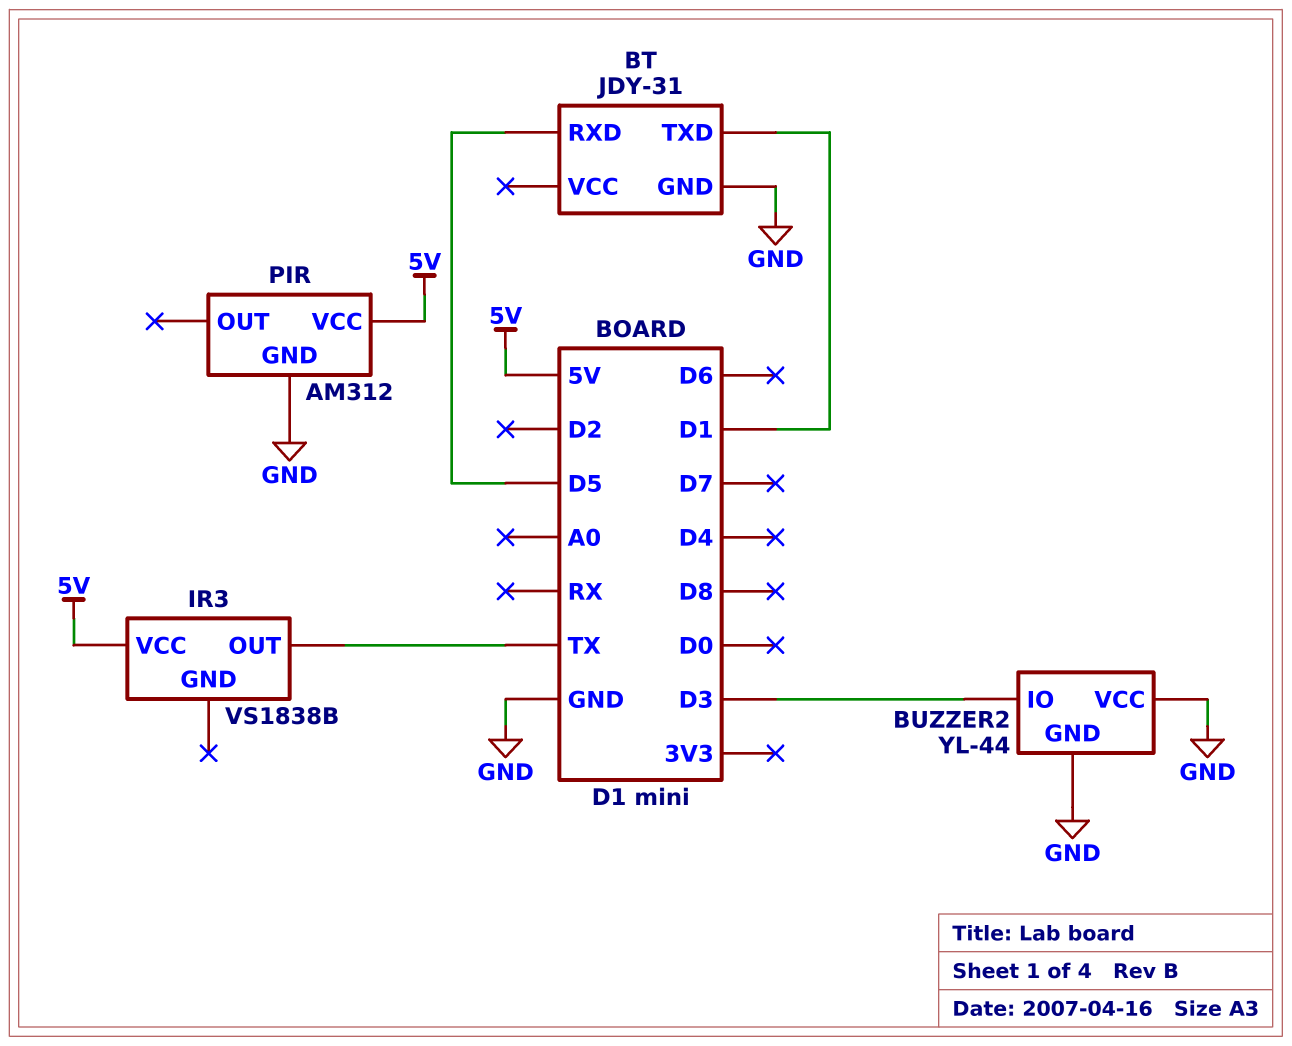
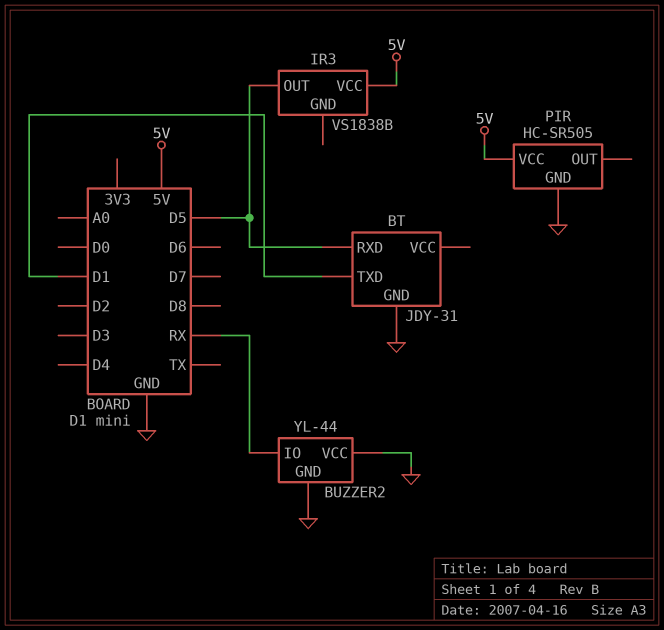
BUZZER2 pin IO: D3 -> RX
IR3 pin OUT: TX -> D5
PIR: AM312 -> HC-SR505

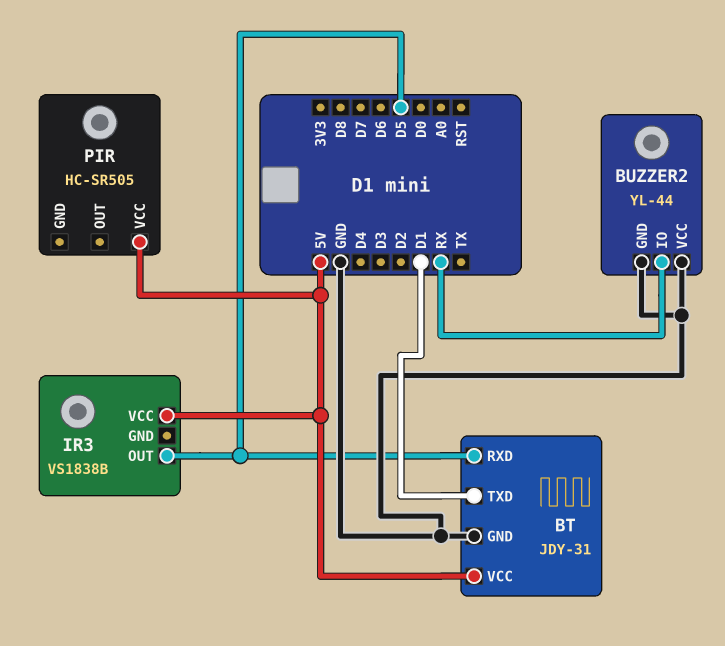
BT pin VCC: none -> 5V
PIR pin GND: GND -> none

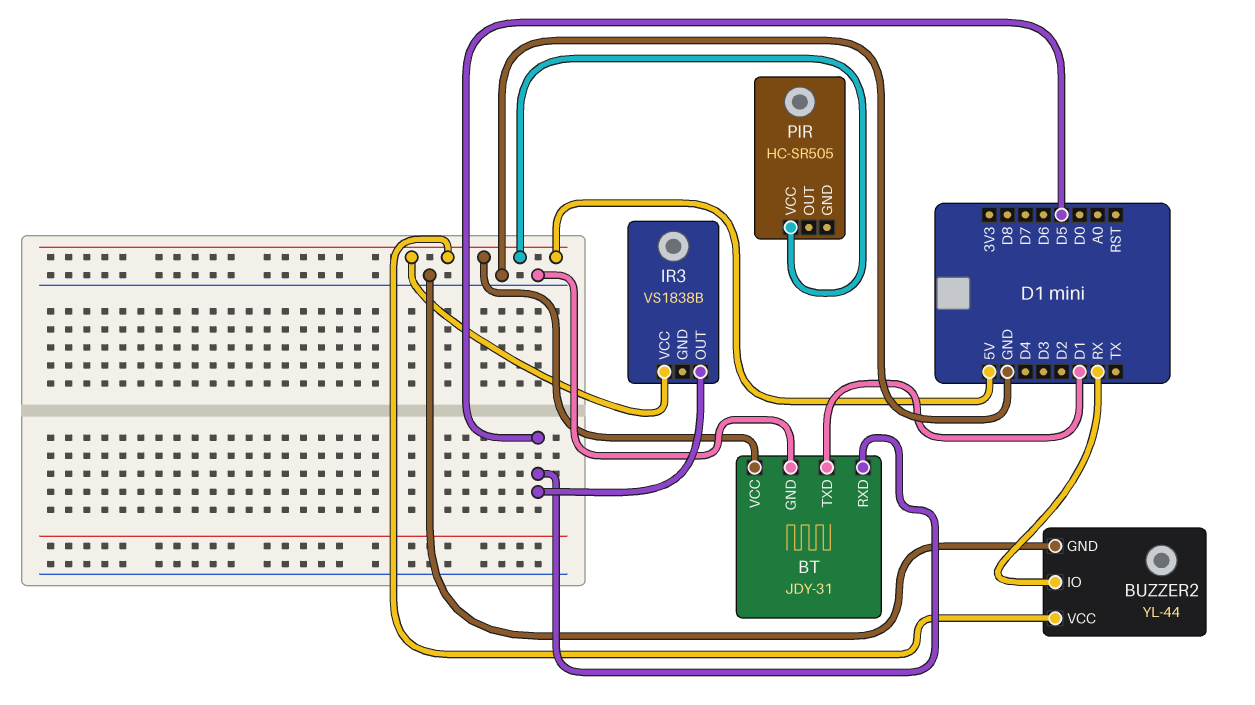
BUZZER2 pin VCC: GND -> 5V

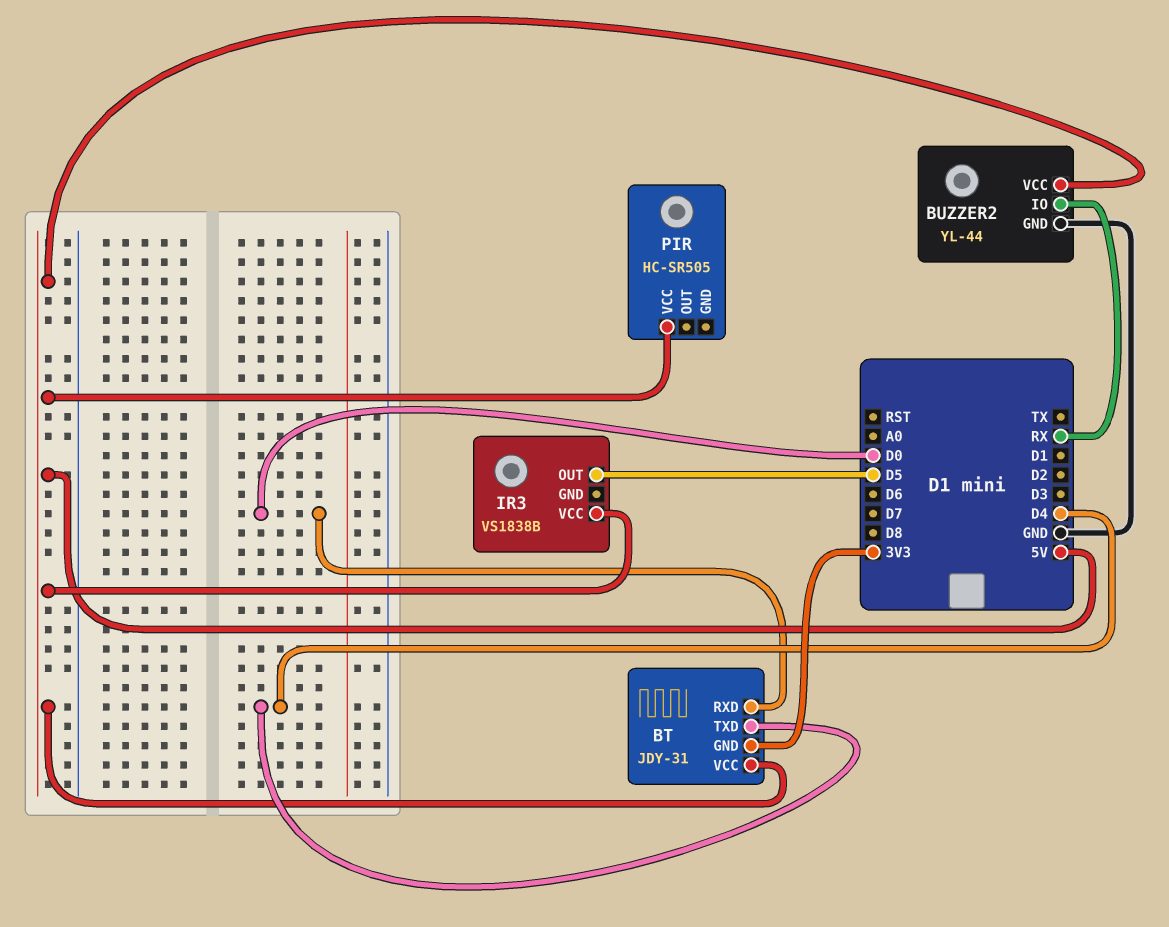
BT pin GND: GND -> 3V3
BT pin RXD: D5 -> D0
BT pin TXD: D1 -> D4

